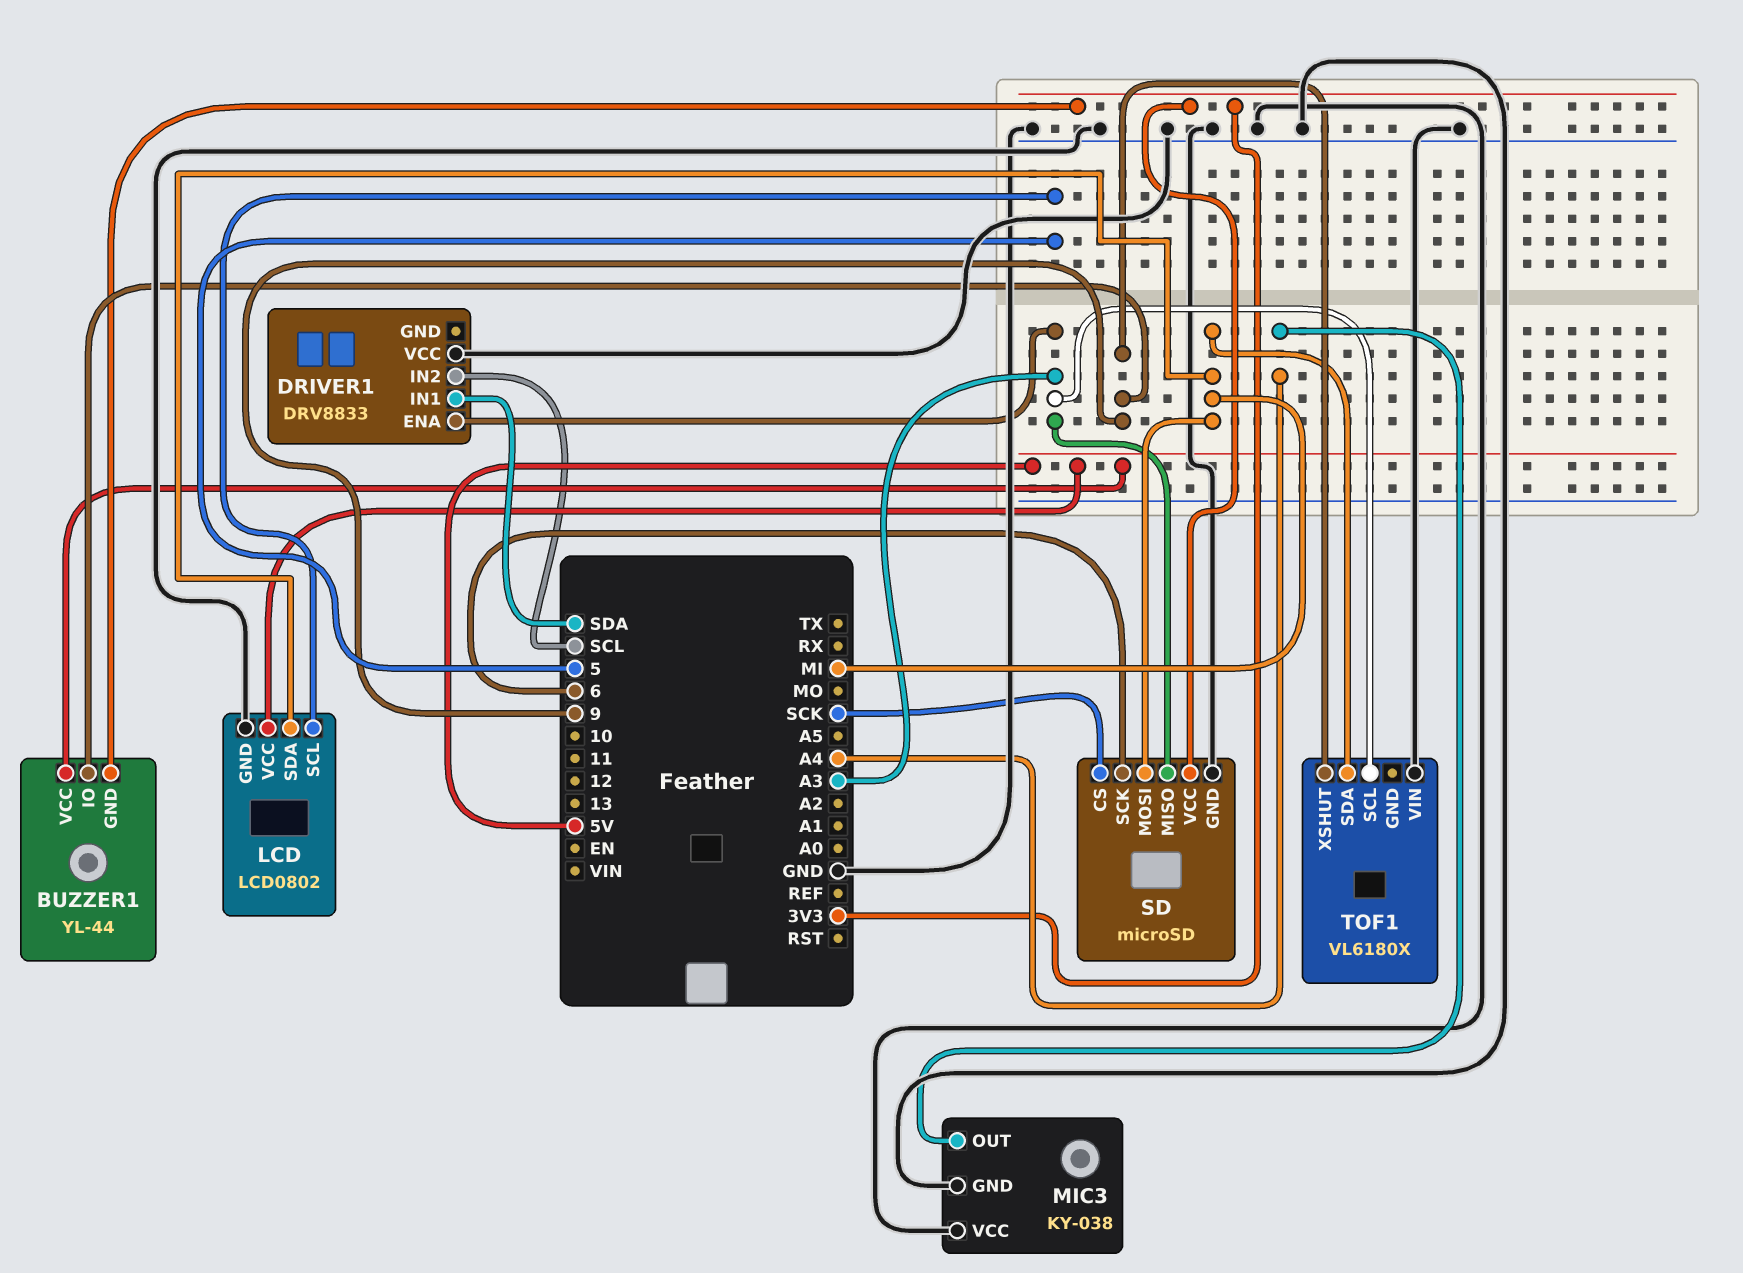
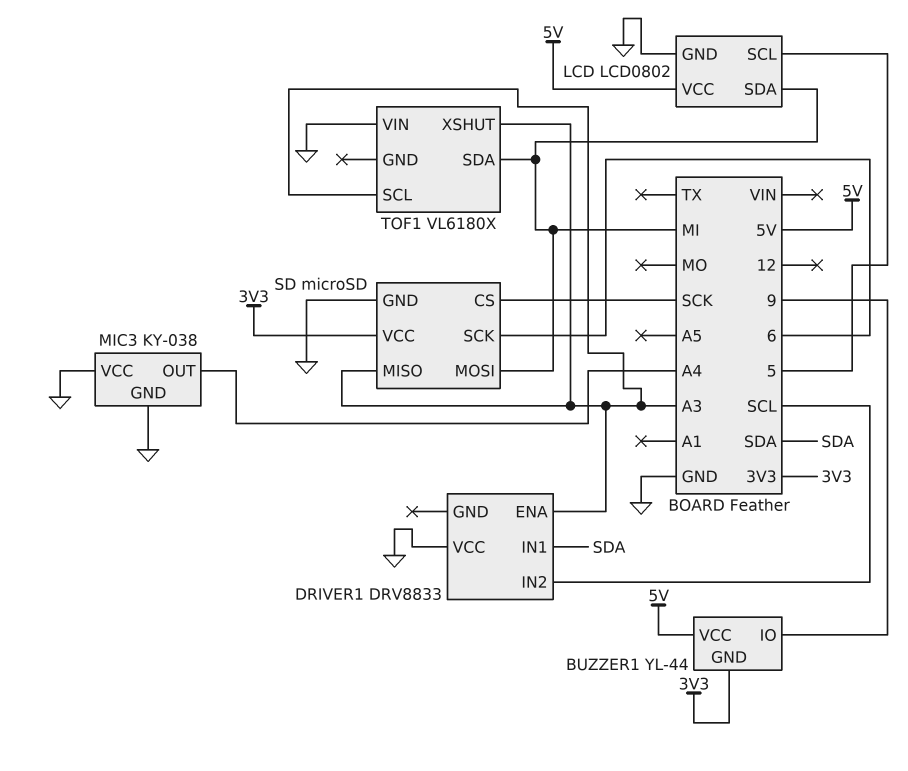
TOF1 pin XSHUT: 9 -> A3

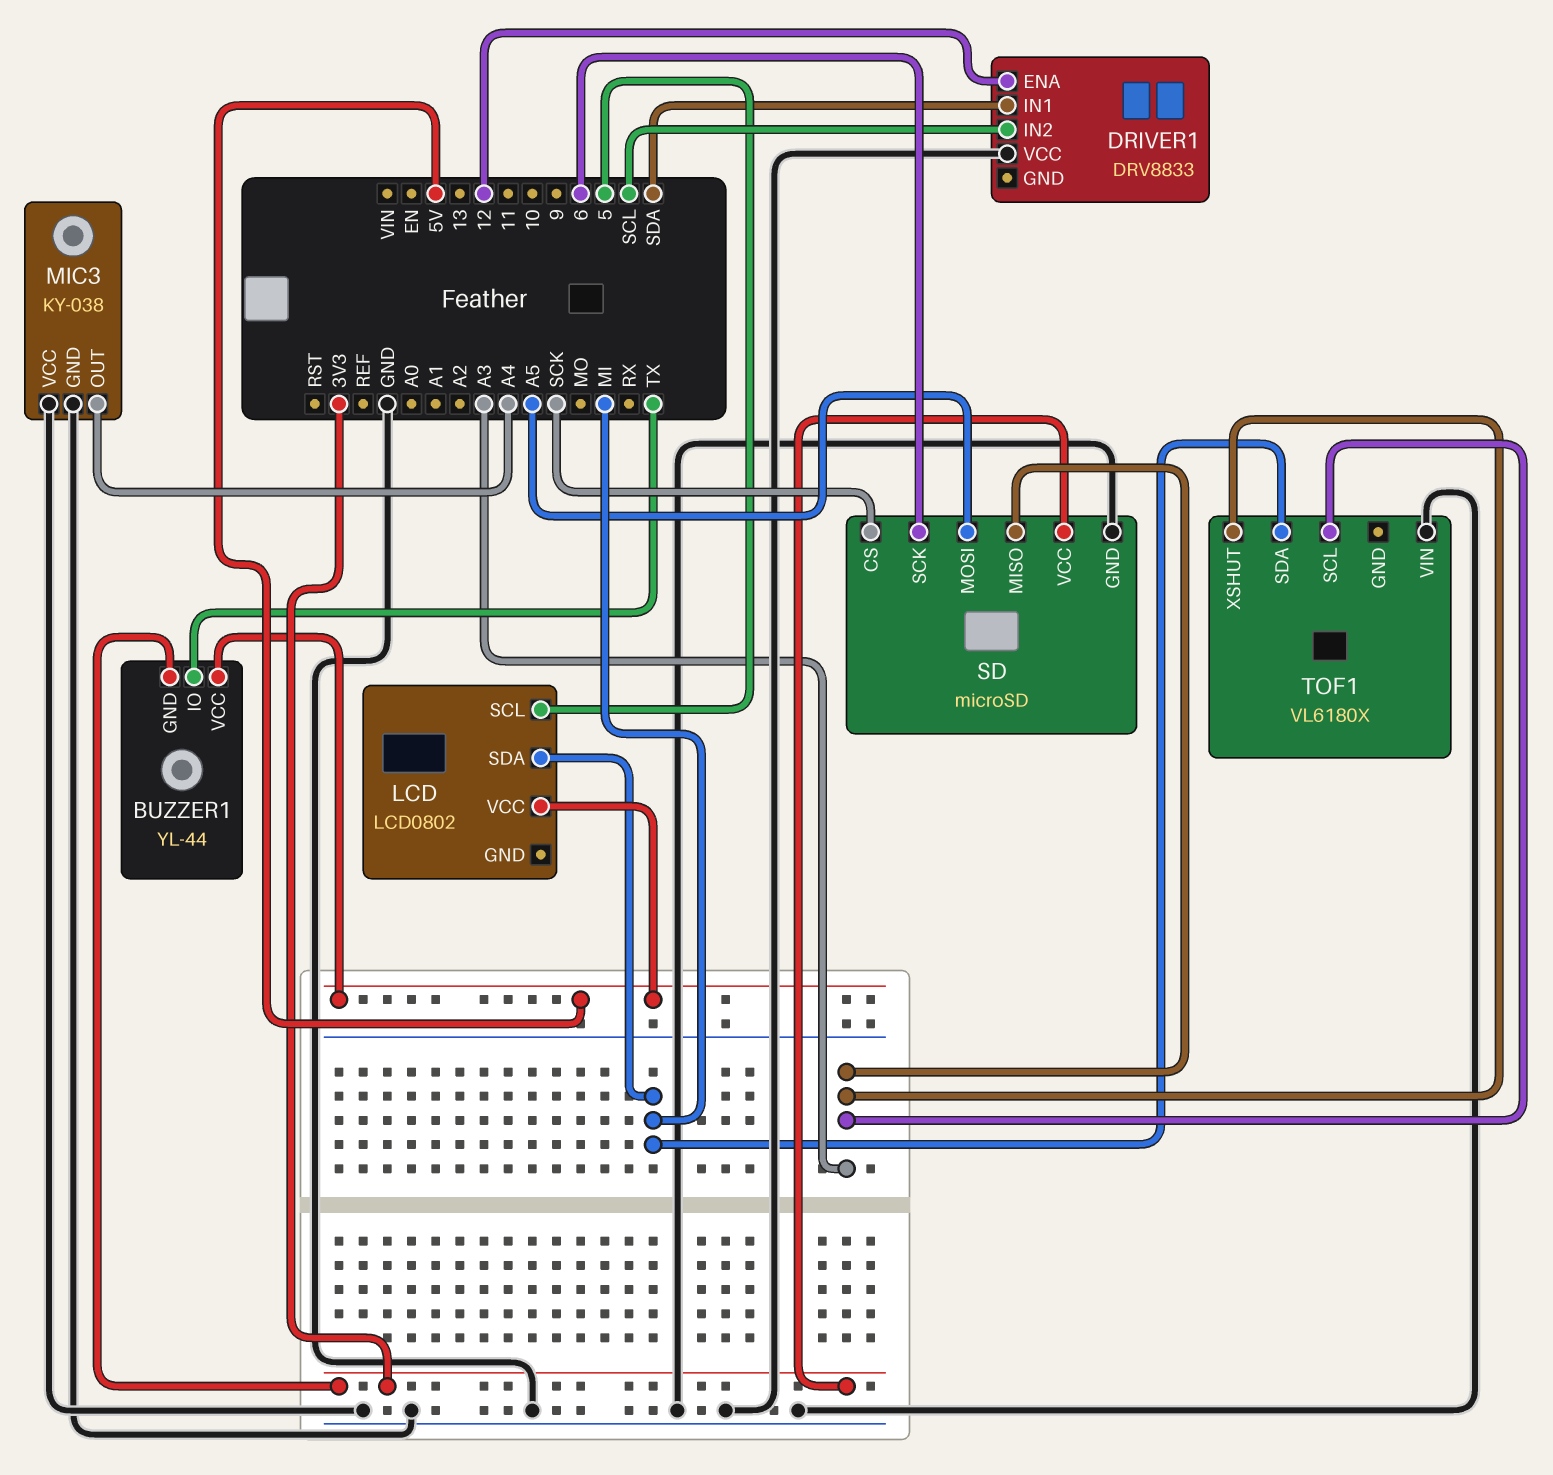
BUZZER1 pin IO: 9 -> TX
DRIVER1 pin ENA: A3 -> 12
LCD pin GND: GND -> none
SD pin MOSI: MI -> A5

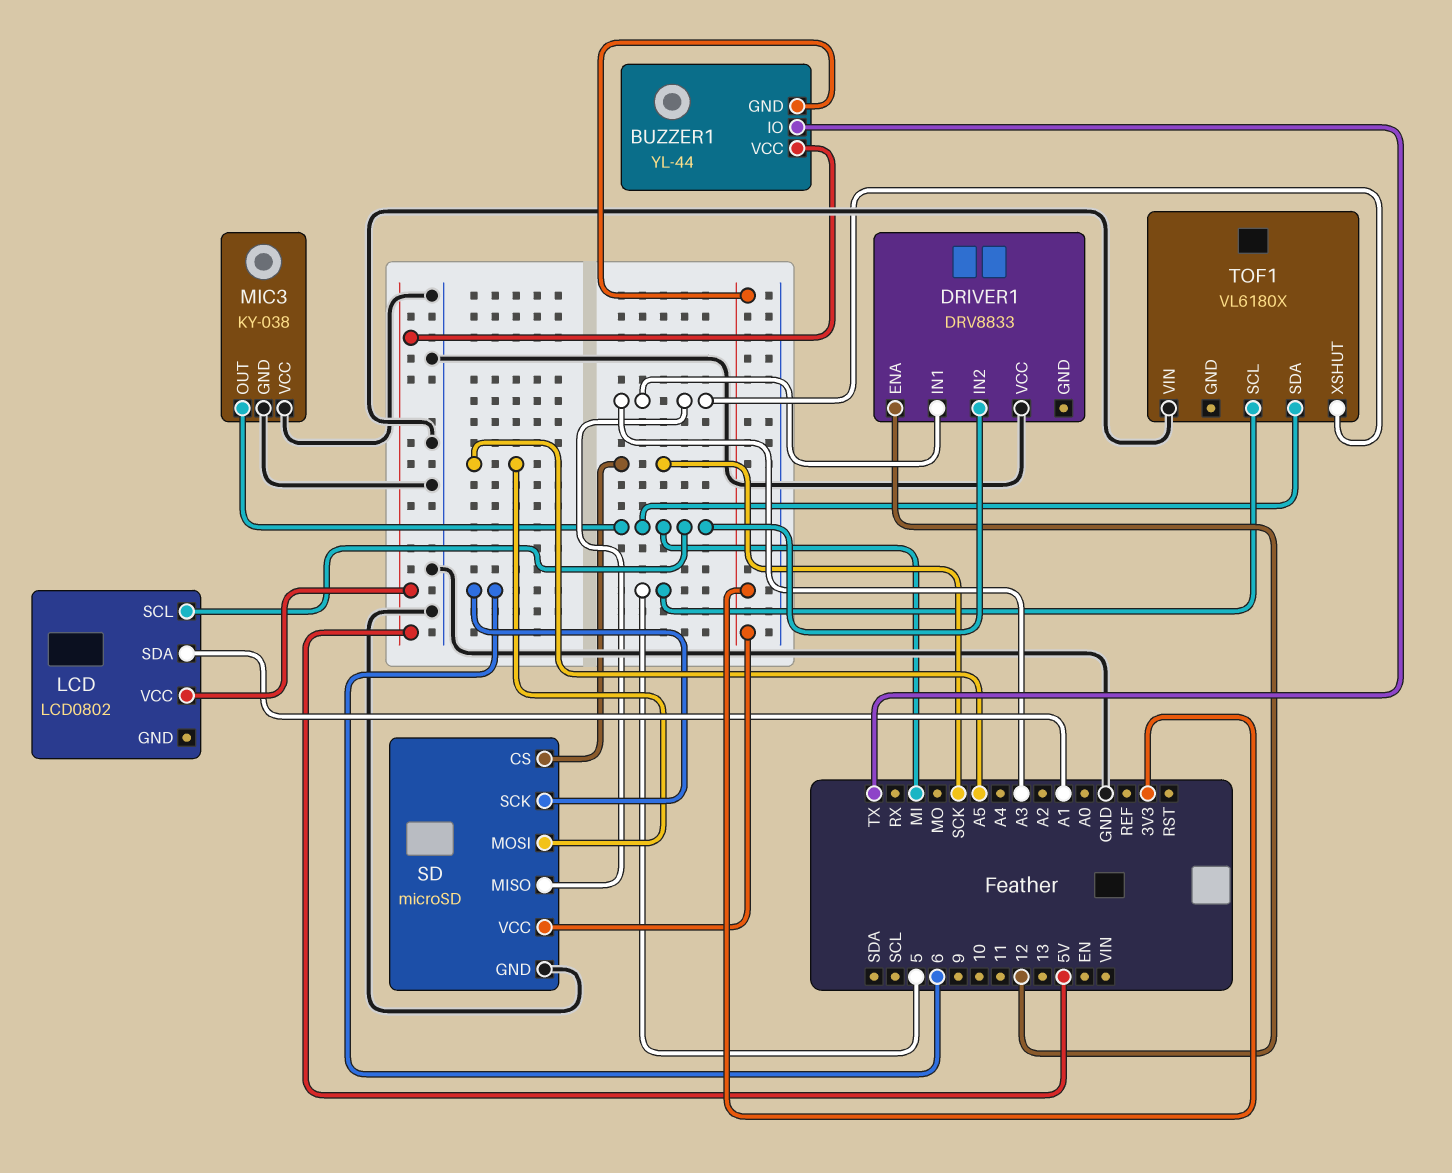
DRIVER1 pin IN1: SDA -> A3
DRIVER1 pin IN2: SCL -> MI
LCD pin SCL: 5 -> MI
LCD pin SDA: MI -> A1
MIC3 pin OUT: A4 -> MI
TOF1 pin SCL: A3 -> 5

